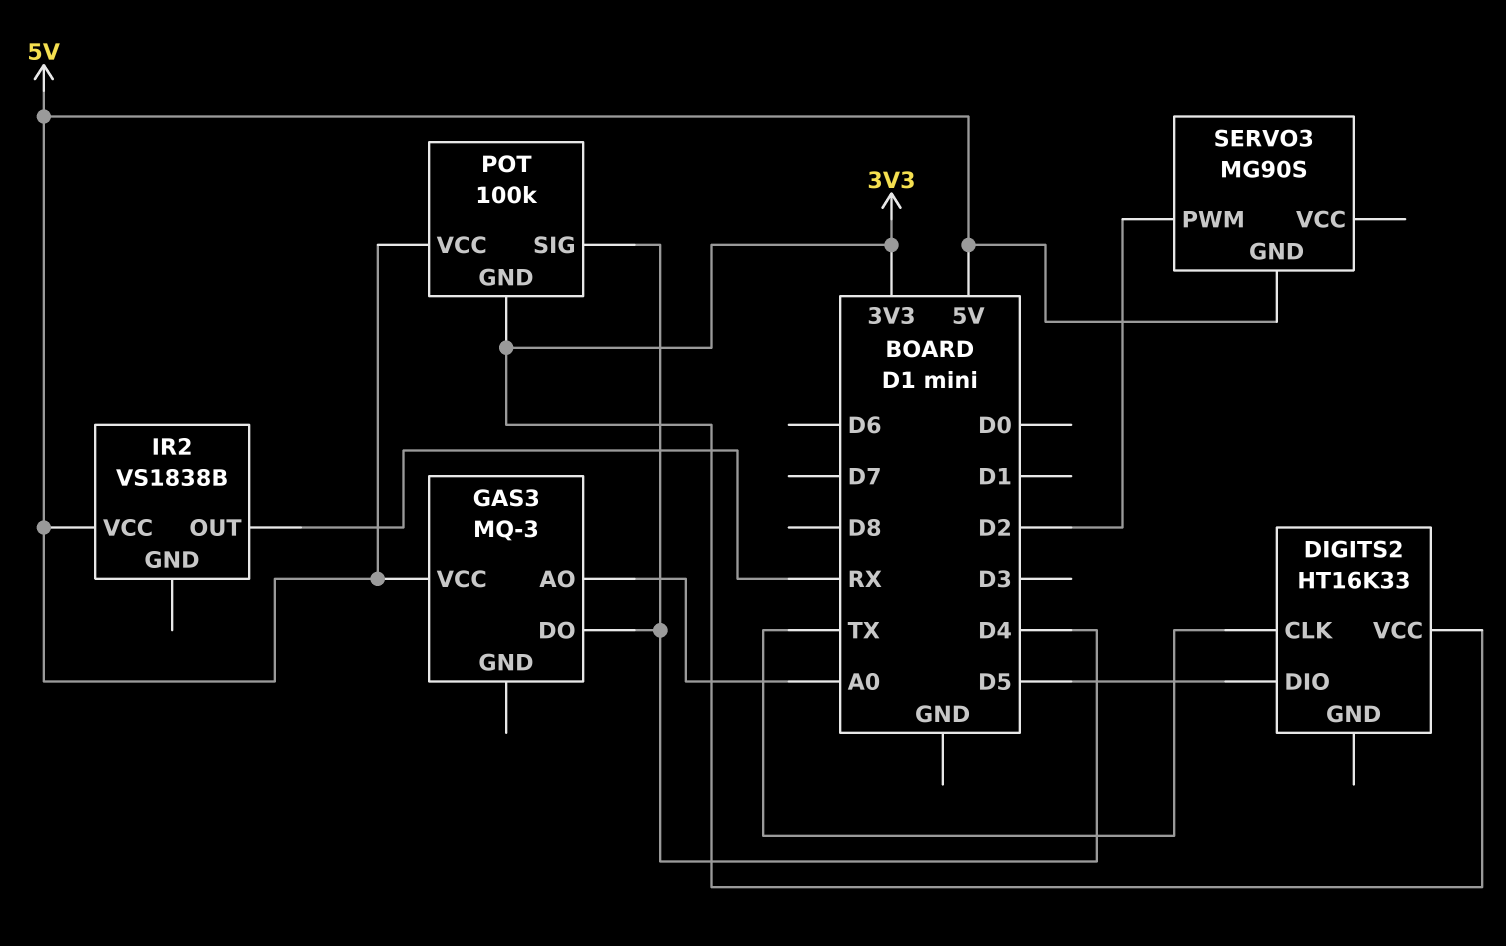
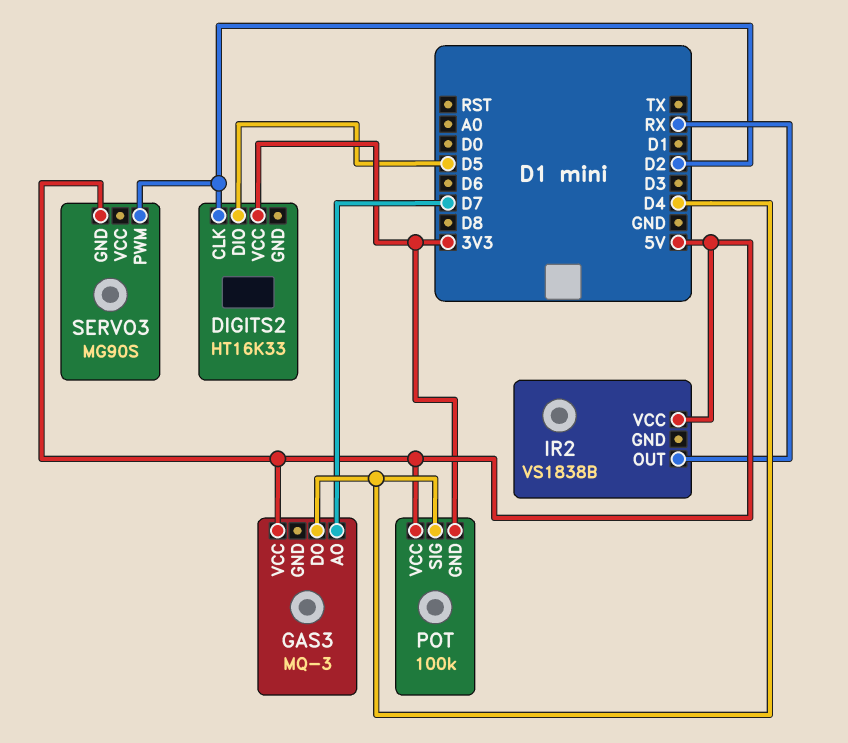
DIGITS2 pin CLK: TX -> D2
GAS3 pin AO: A0 -> D7

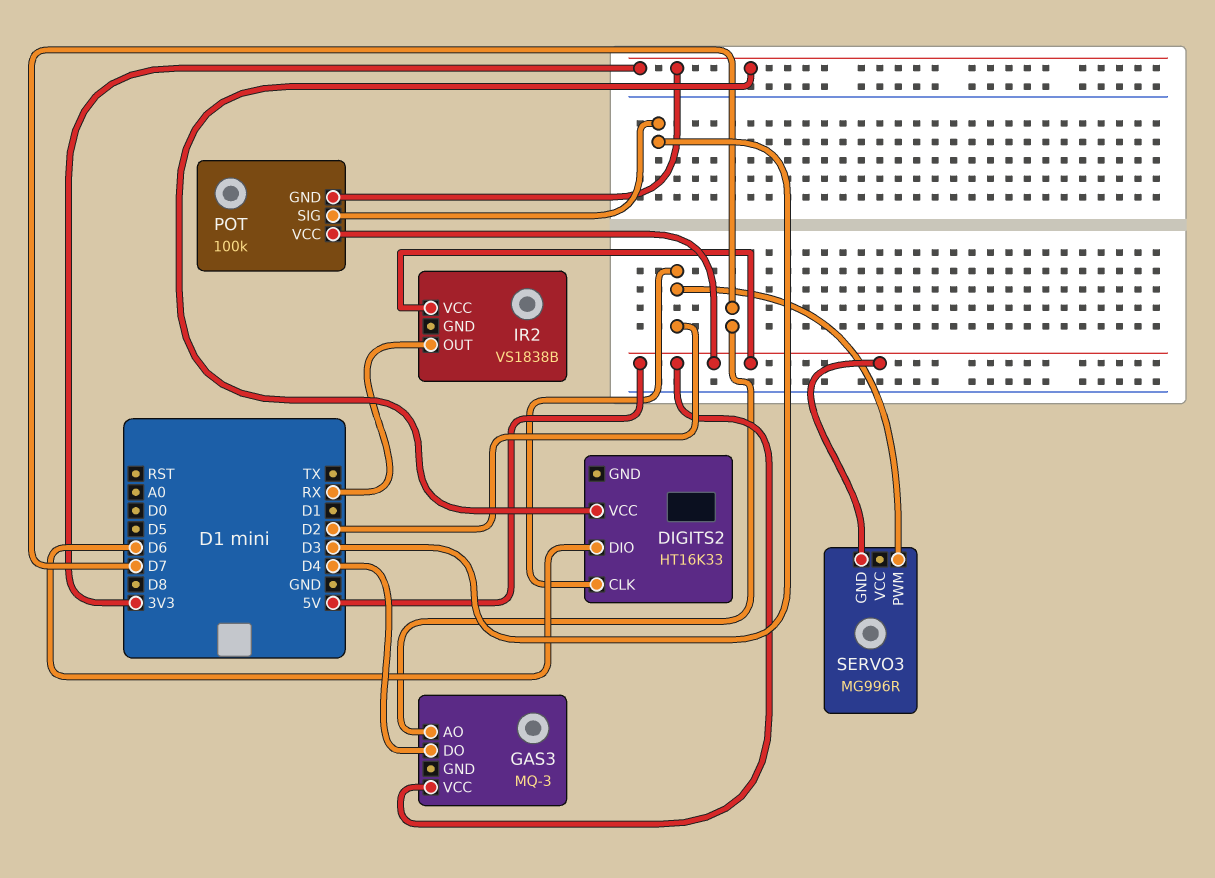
DIGITS2 pin DIO: D5 -> D6
POT pin SIG: D4 -> D3
SERVO3: MG90S -> MG996R

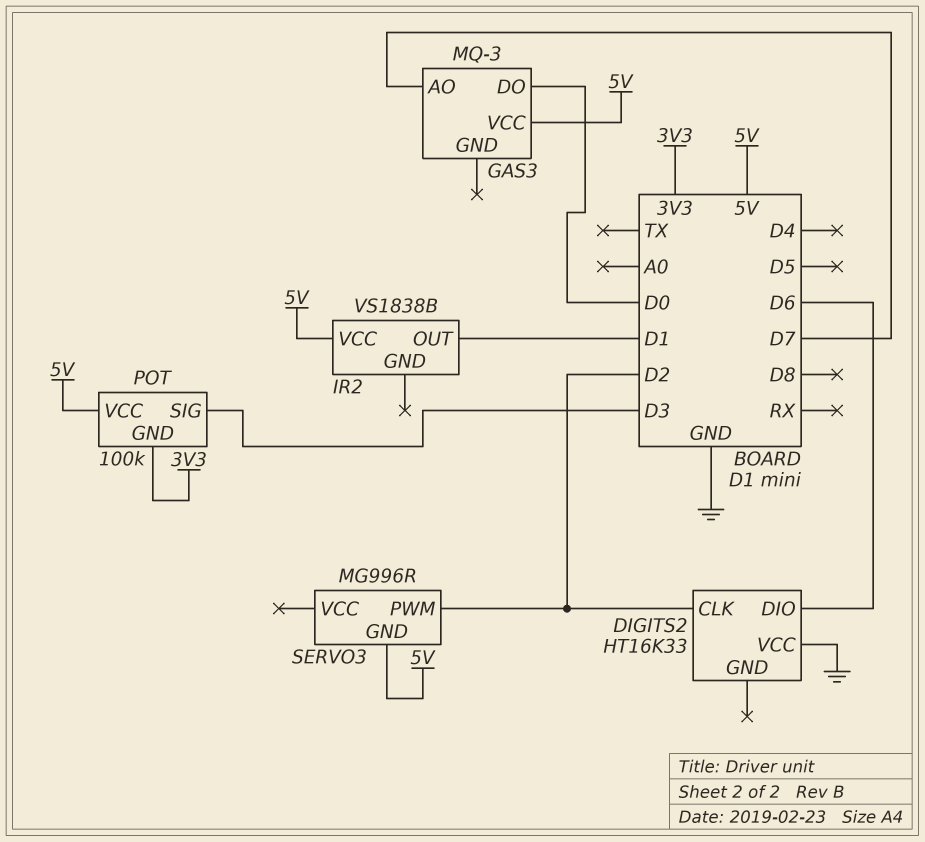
DIGITS2 pin VCC: 3V3 -> GND
GAS3 pin DO: D4 -> D0
IR2 pin OUT: RX -> D1

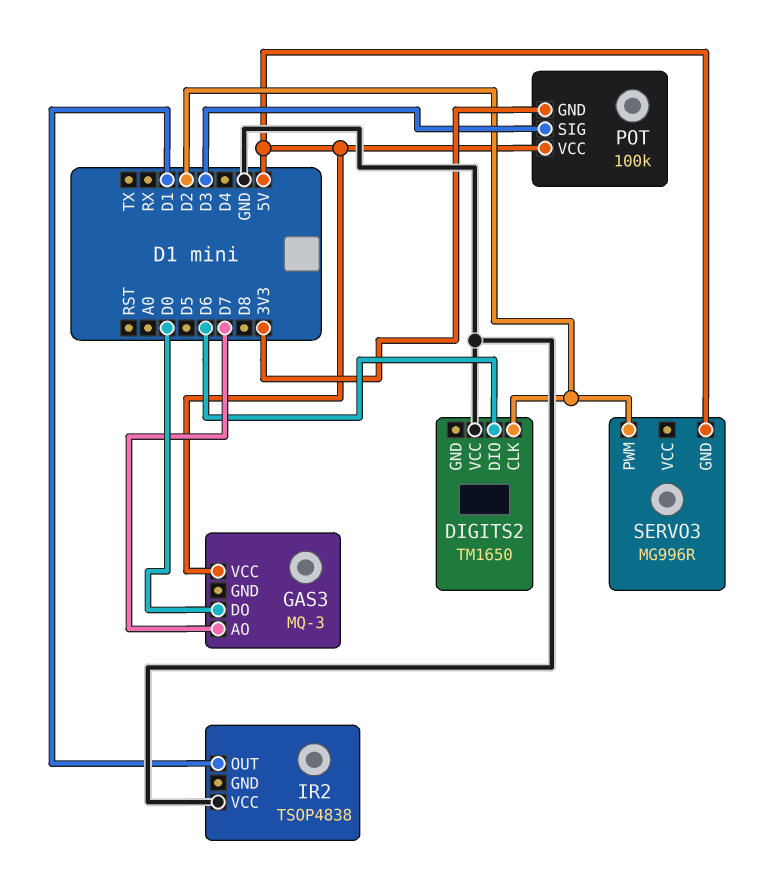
DIGITS2: HT16K33 -> TM1650
IR2: VS1838B -> TSOP4838
IR2 pin VCC: 5V -> GND

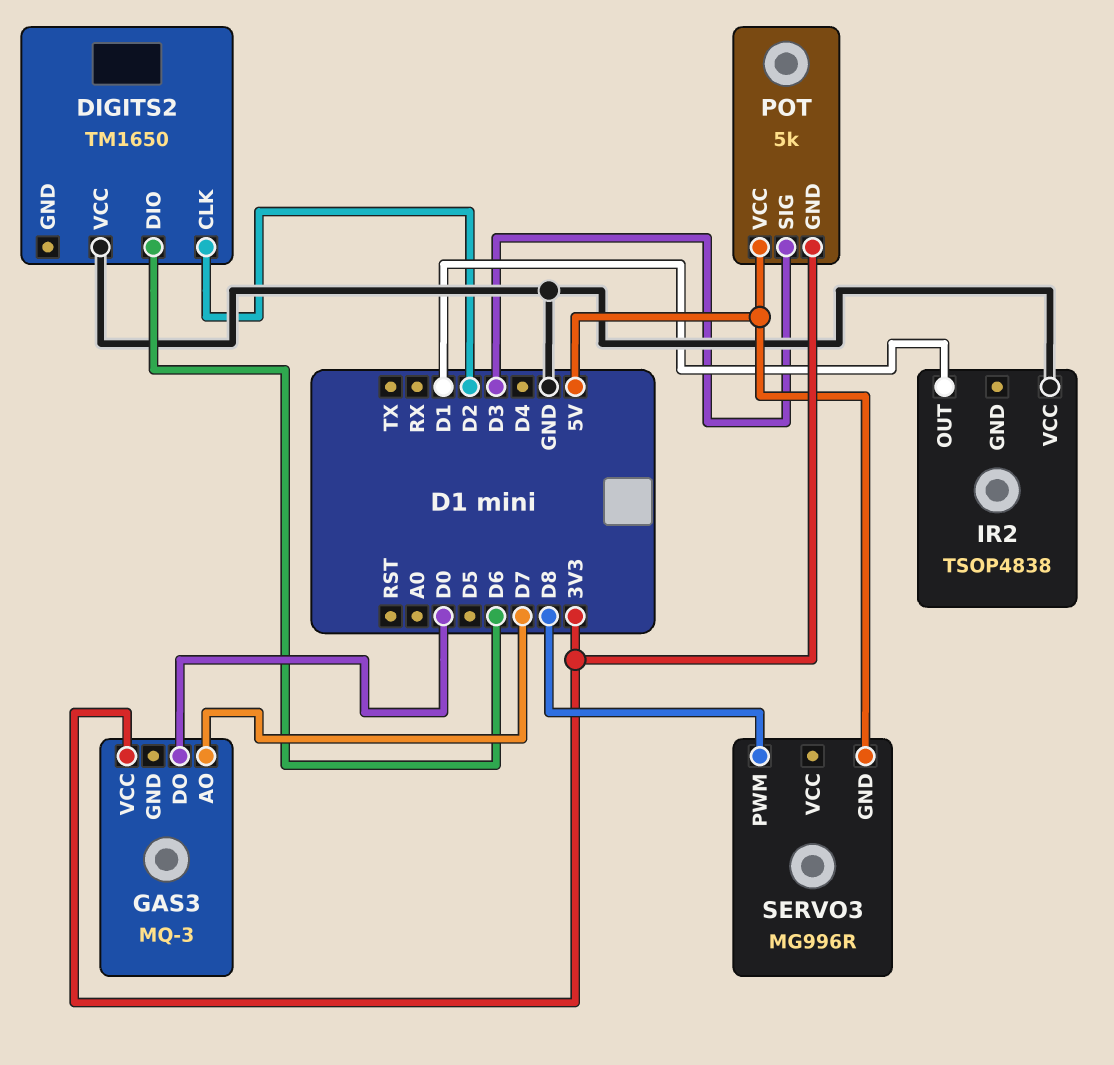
GAS3 pin VCC: 5V -> 3V3
POT: 100k -> 5k
SERVO3 pin PWM: D2 -> D8

